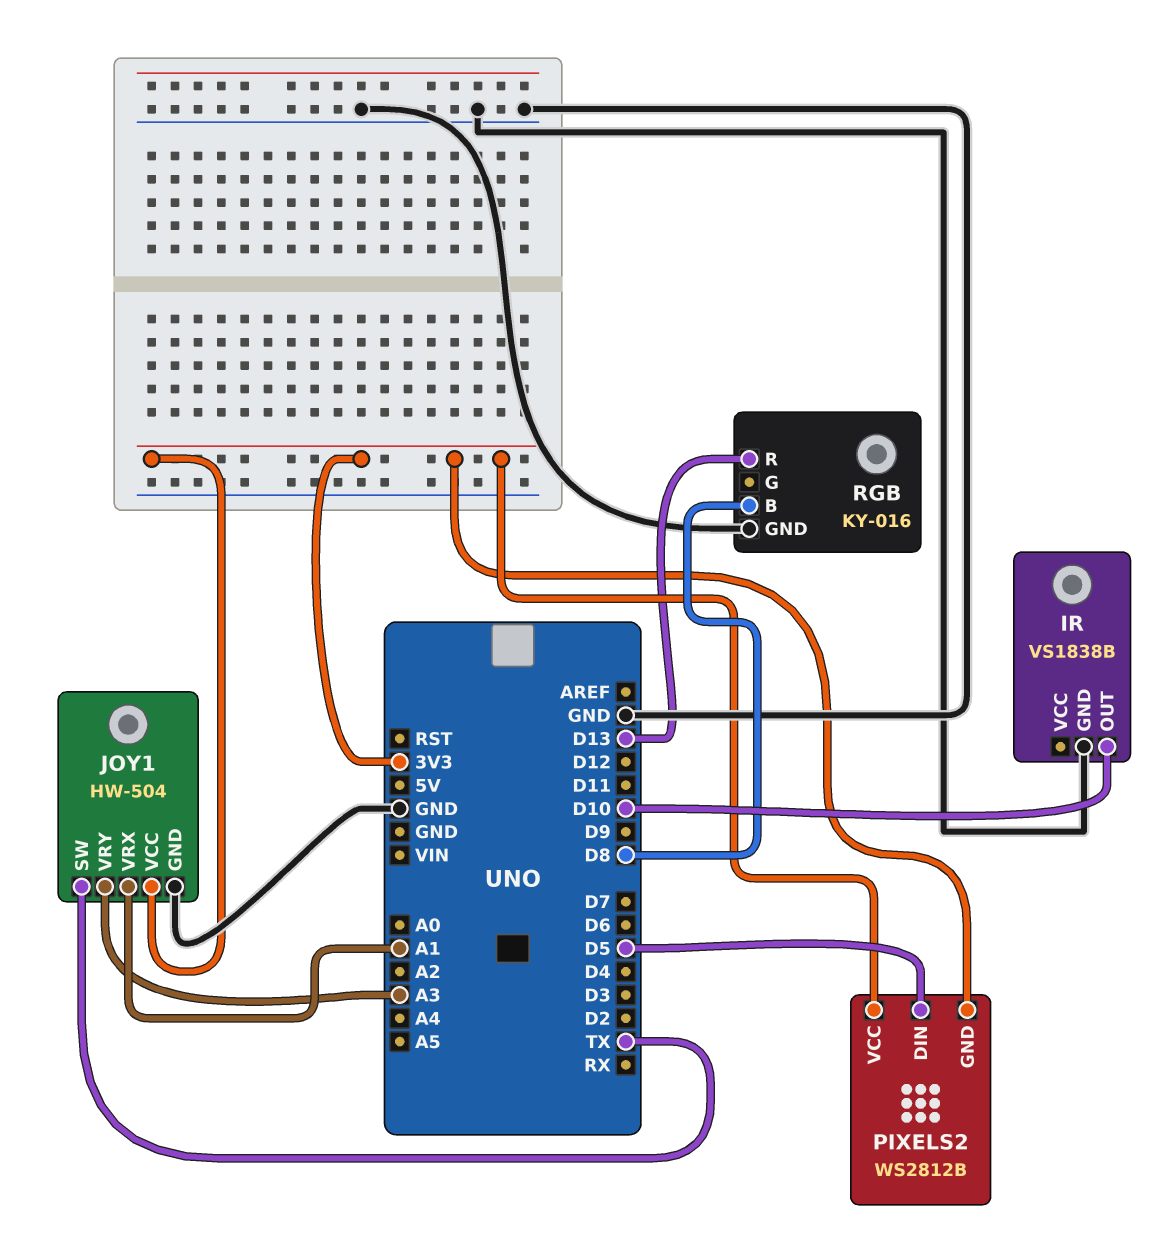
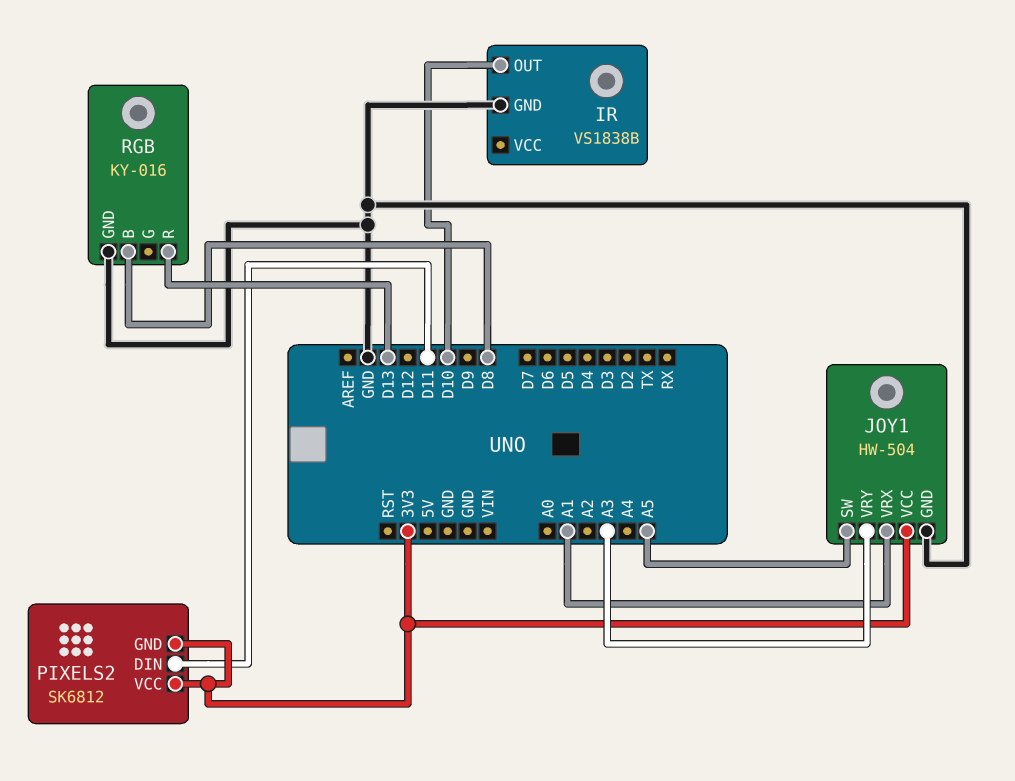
JOY1 pin SW: TX -> A5
PIXELS2: WS2812B -> SK6812
PIXELS2 pin DIN: D5 -> D11

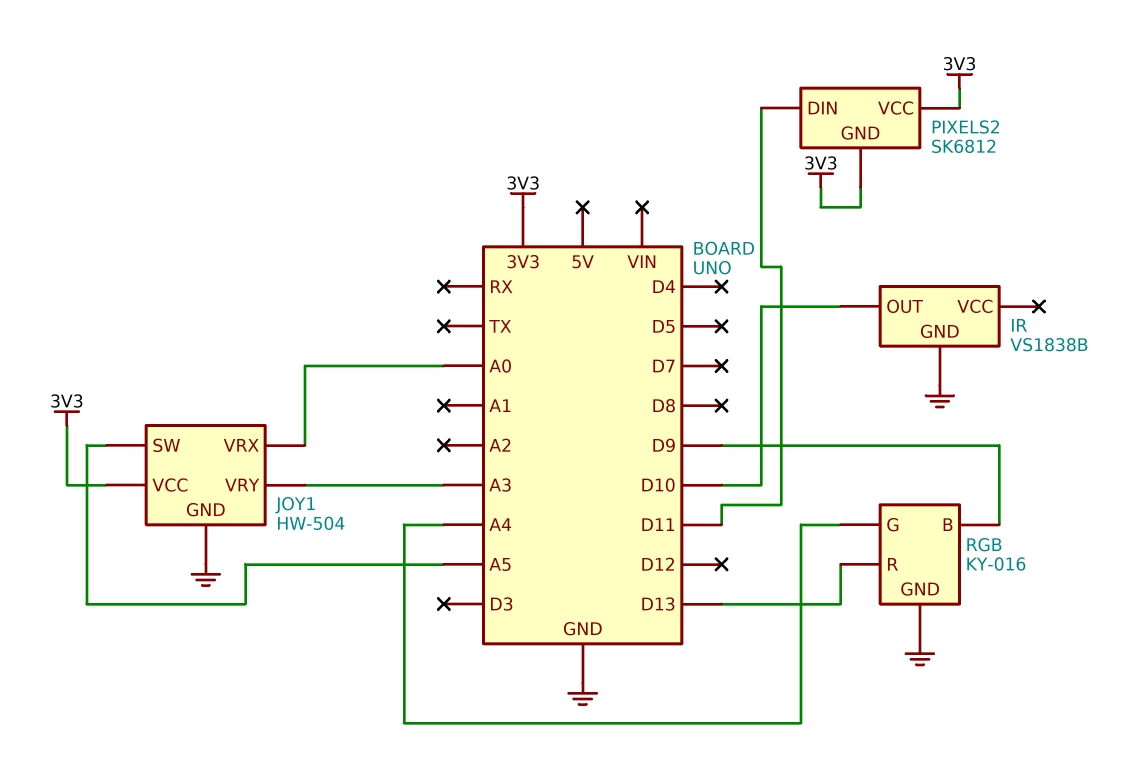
JOY1 pin VRX: A1 -> A0
RGB pin B: D8 -> D9
RGB pin G: none -> A4

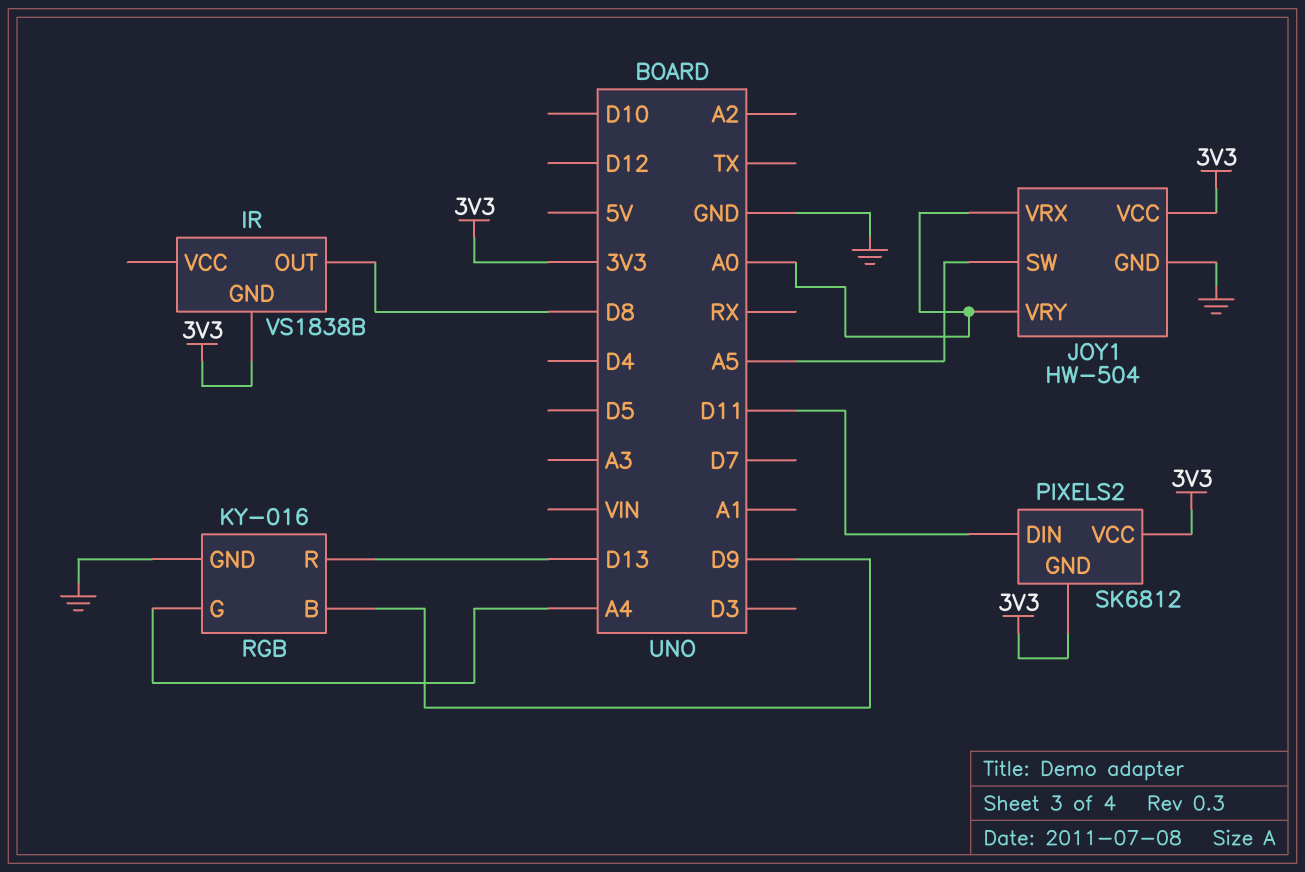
IR pin GND: GND -> 3V3
IR pin OUT: D10 -> D8
JOY1 pin VRY: A3 -> A0

